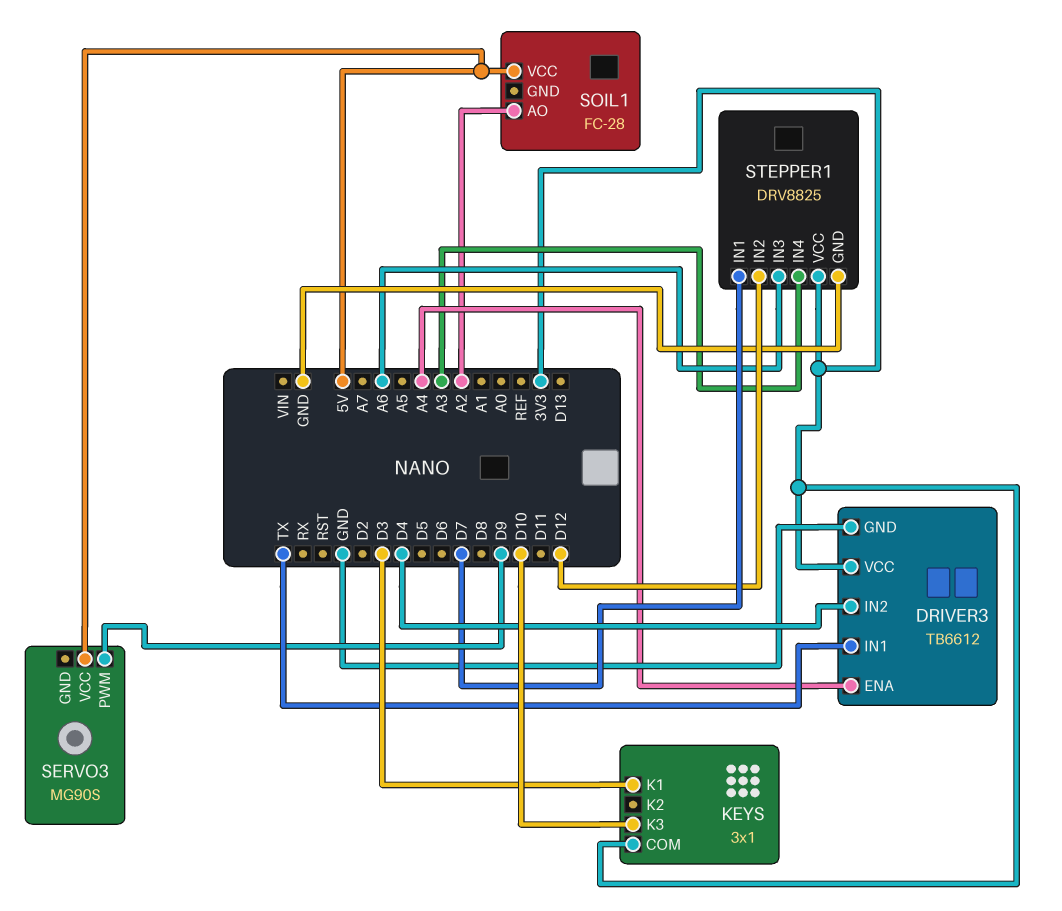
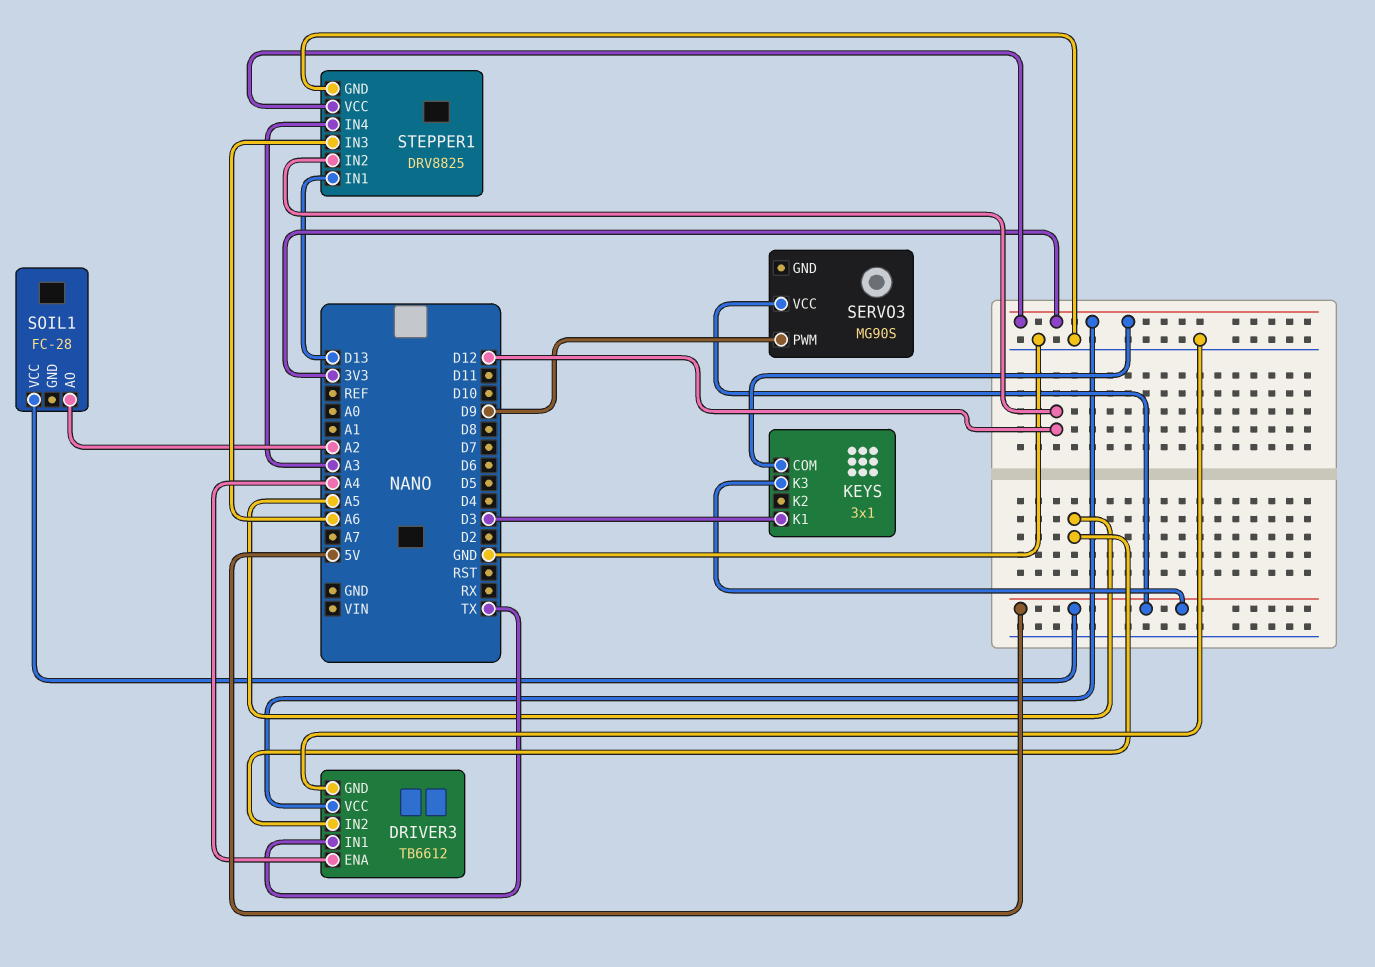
DRIVER3 pin IN2: D4 -> A5
KEYS pin K3: D10 -> 5V
STEPPER1 pin IN1: D7 -> D13

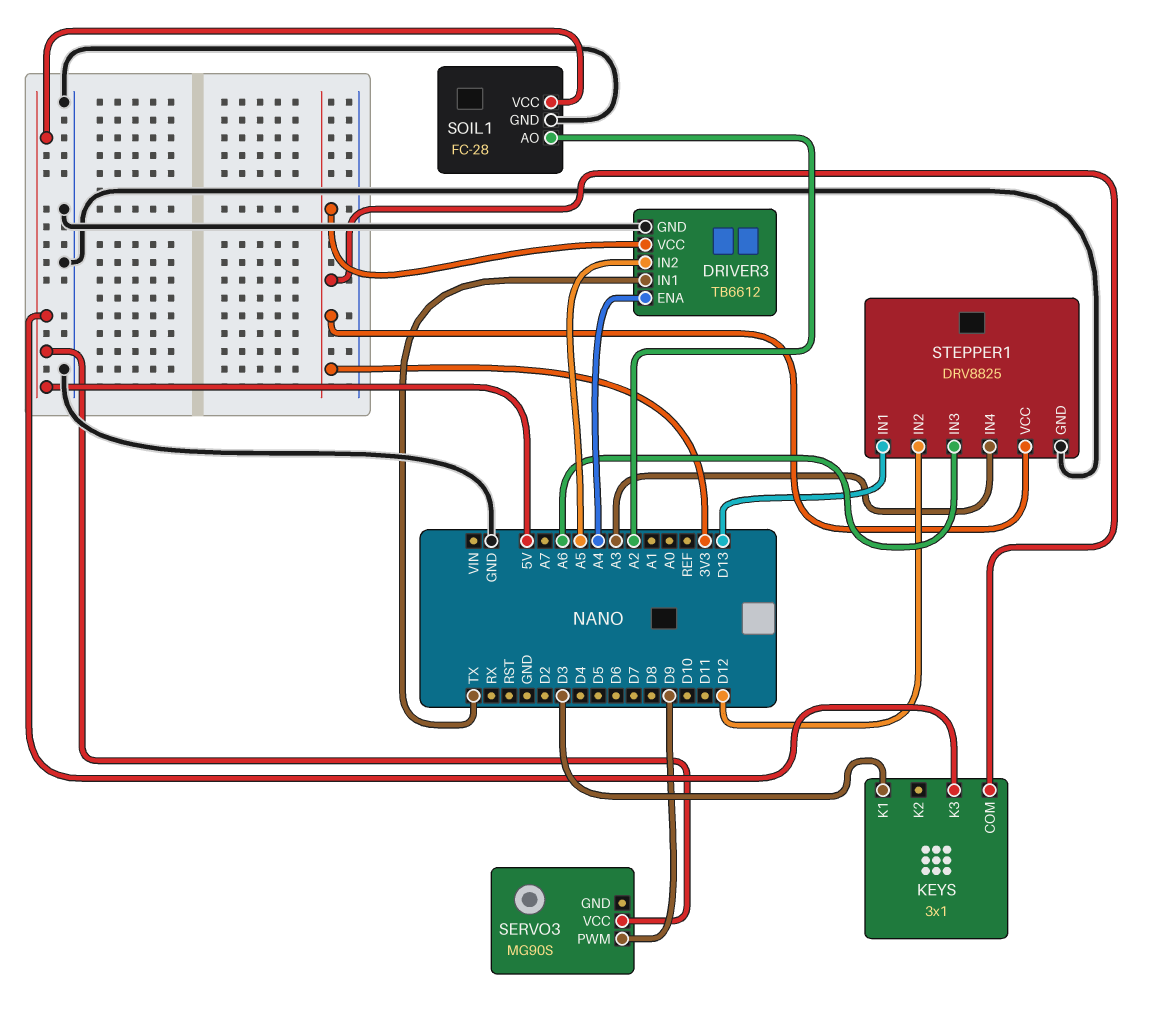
SOIL1 pin GND: none -> GND

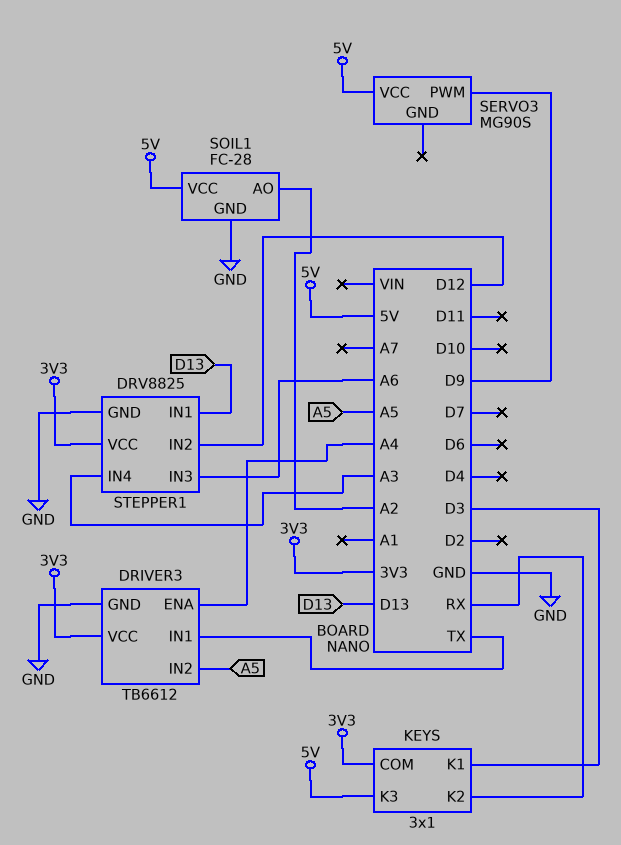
KEYS pin K2: none -> RX

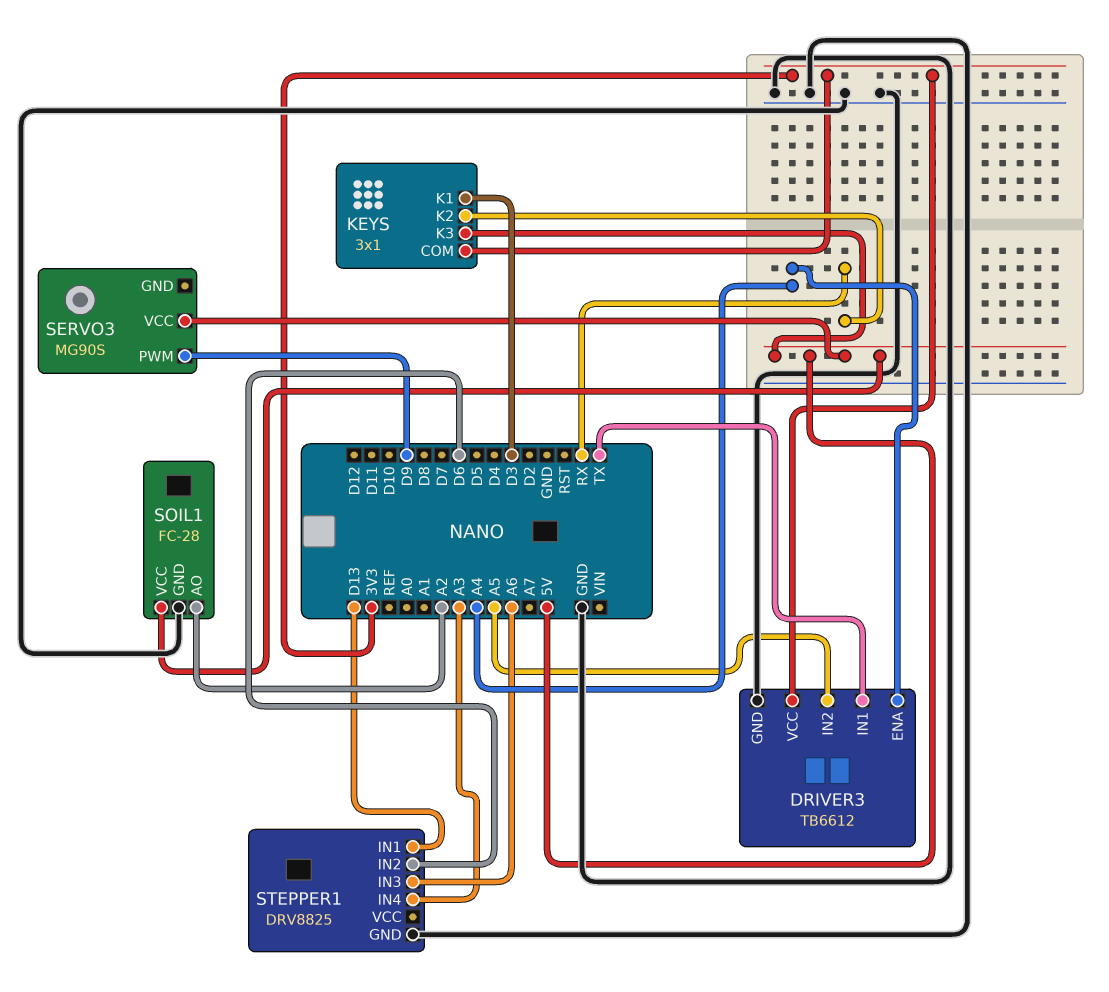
STEPPER1 pin IN2: D12 -> D6
STEPPER1 pin VCC: 3V3 -> none

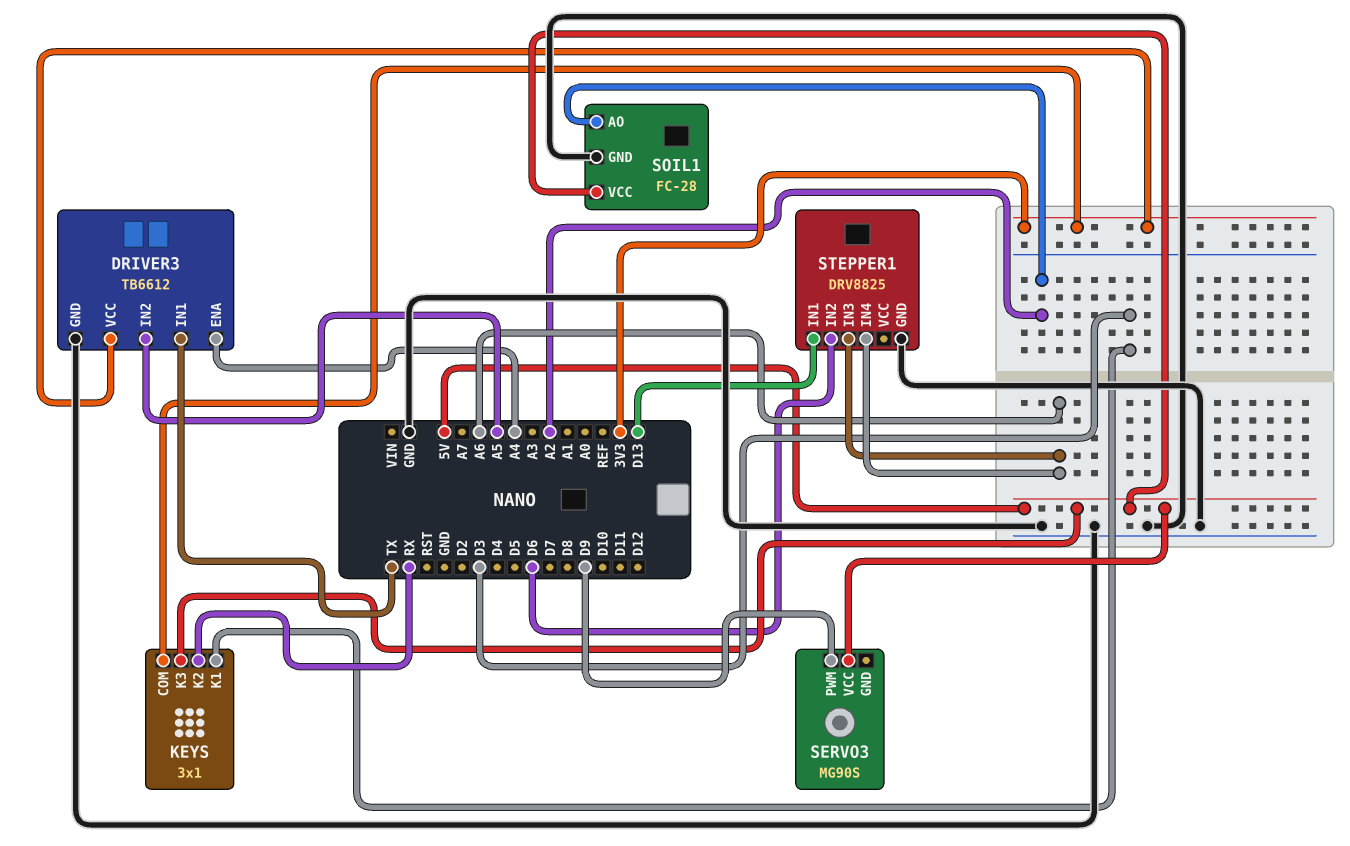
STEPPER1 pin IN4: A3 -> A6

